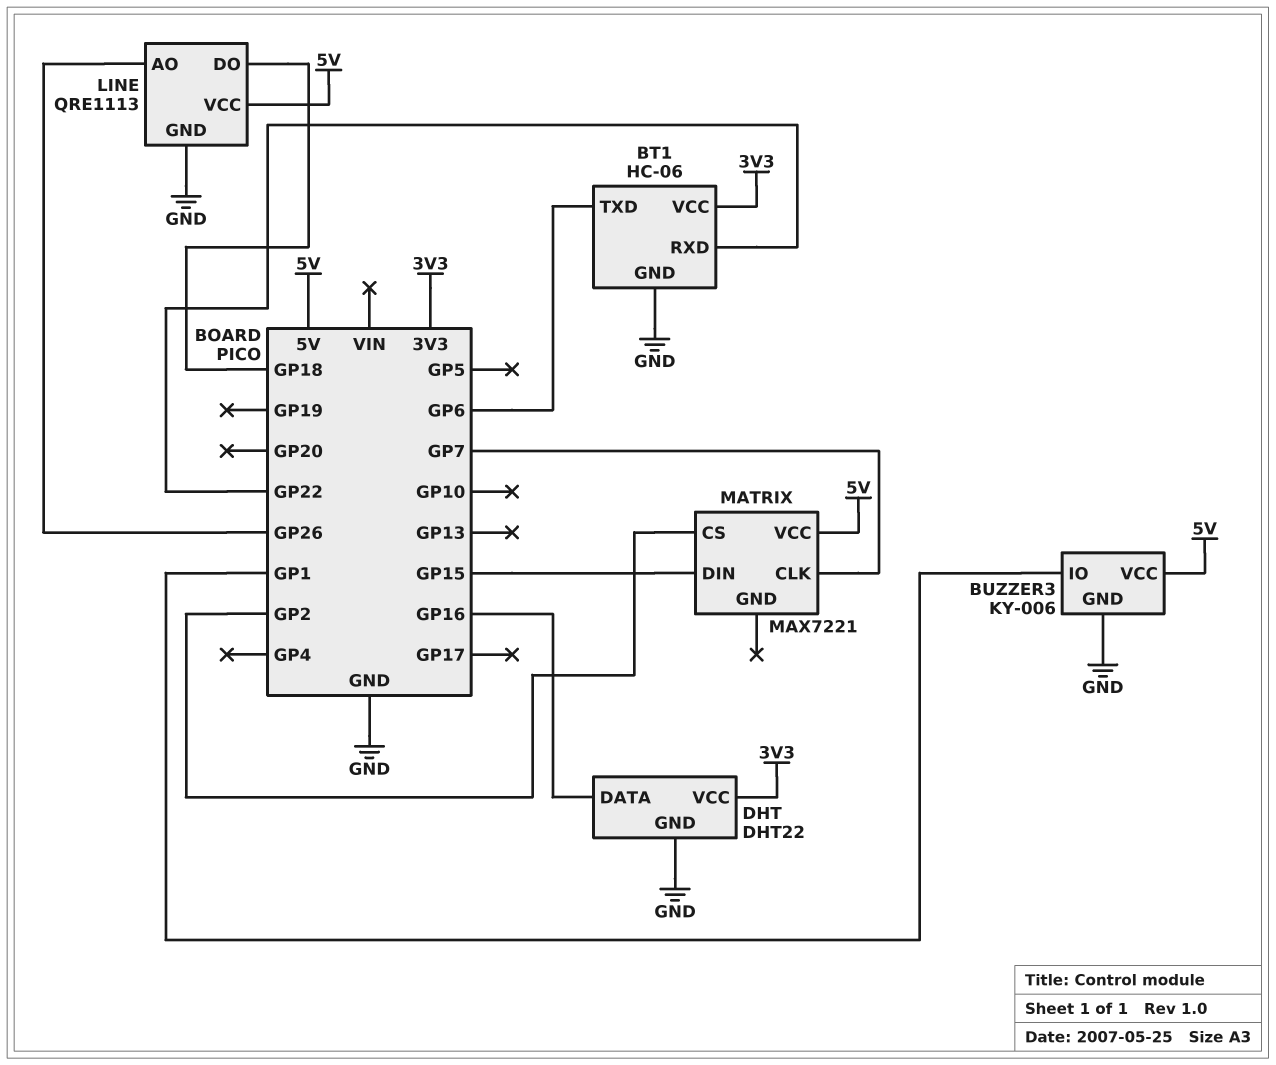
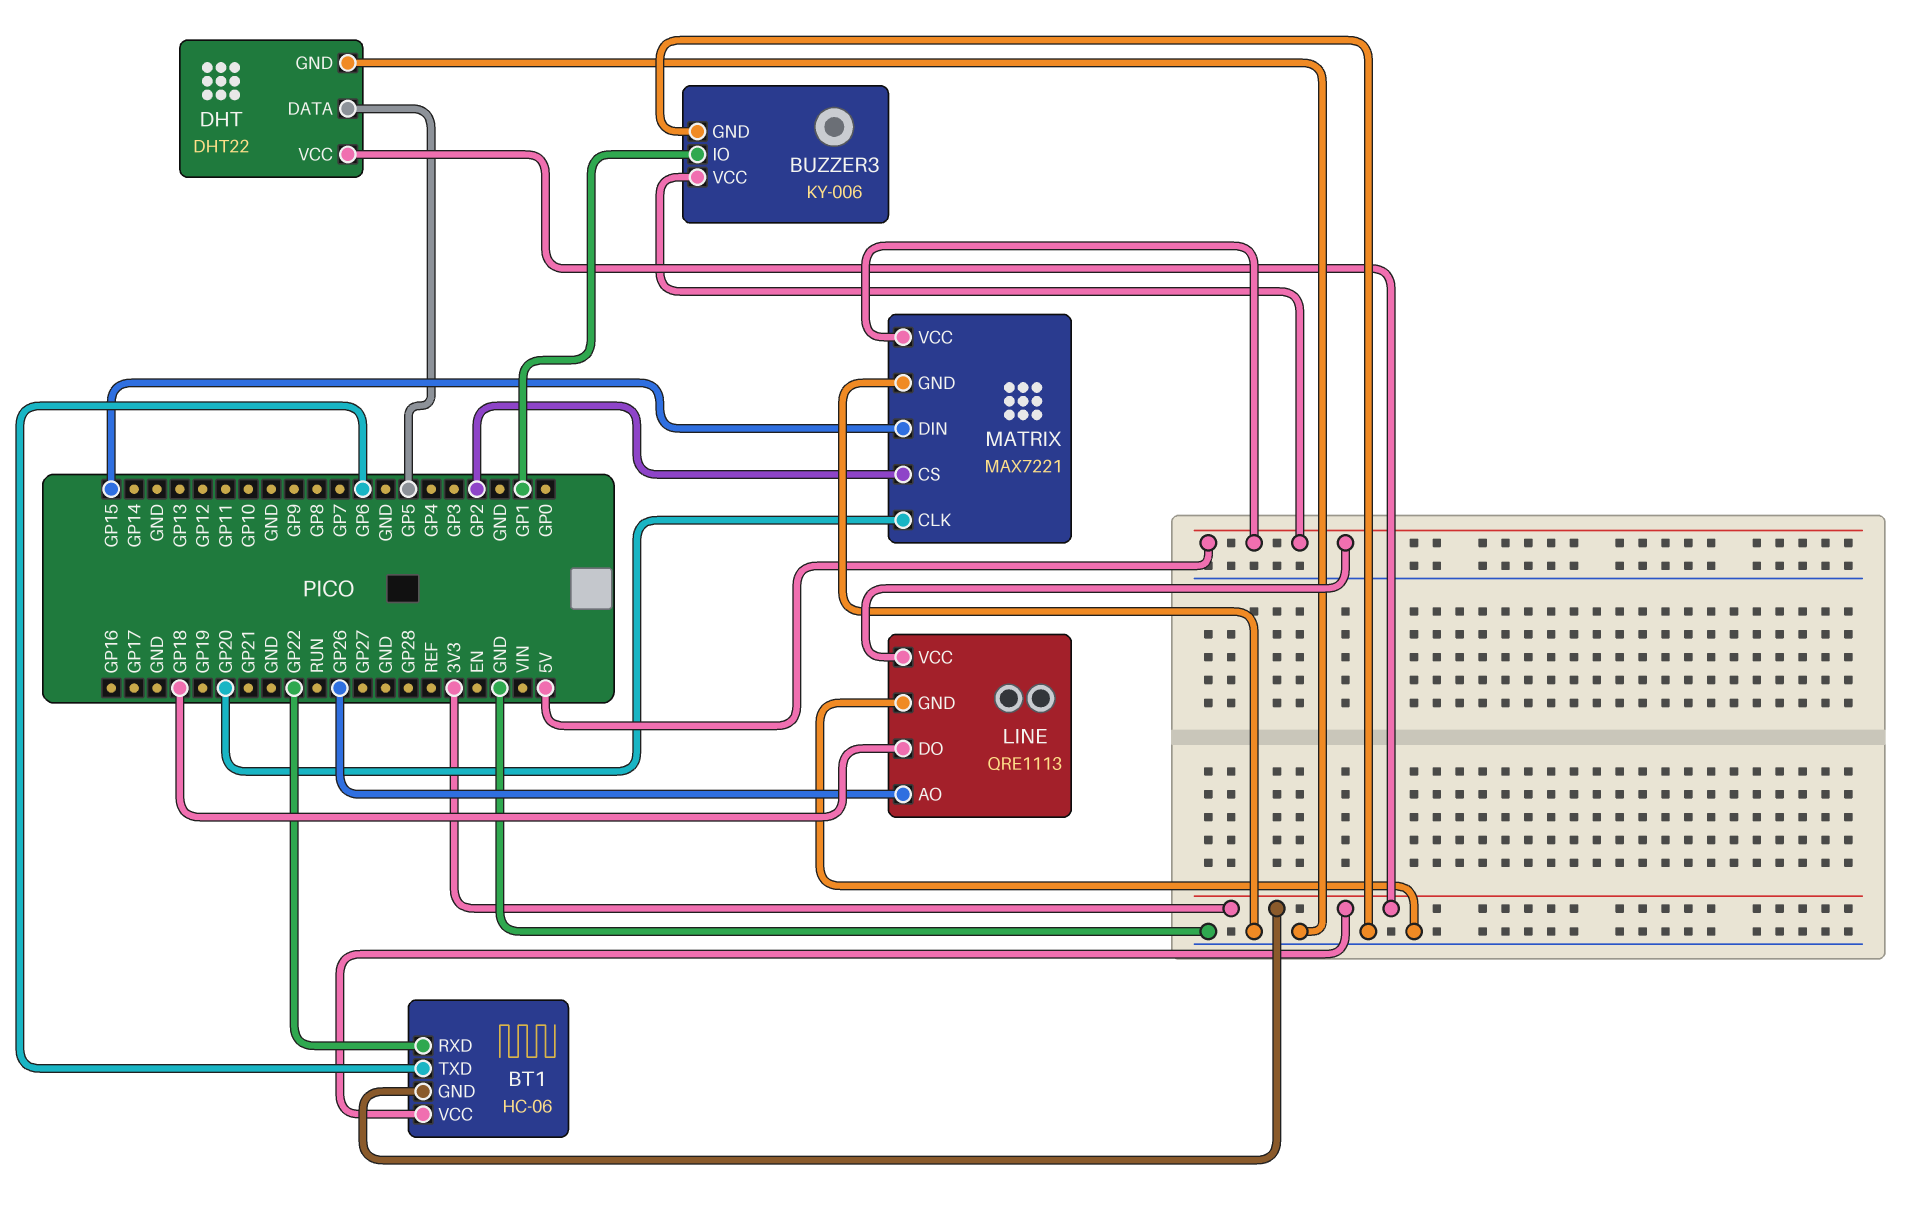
BT1 pin GND: GND -> 3V3
DHT pin DATA: GP16 -> GP5
MATRIX pin CLK: GP7 -> GP20
MATRIX pin GND: none -> GND

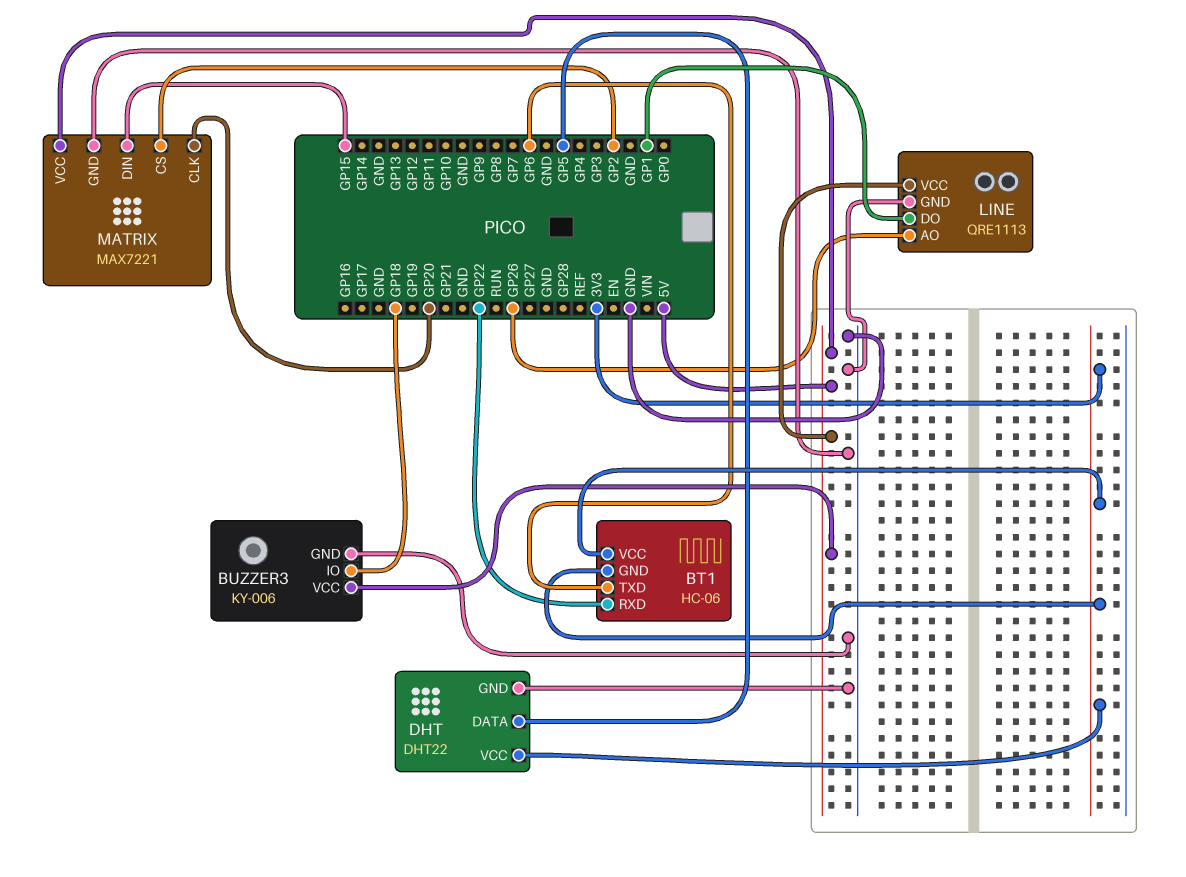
BUZZER3 pin IO: GP1 -> GP18
LINE pin DO: GP18 -> GP1

